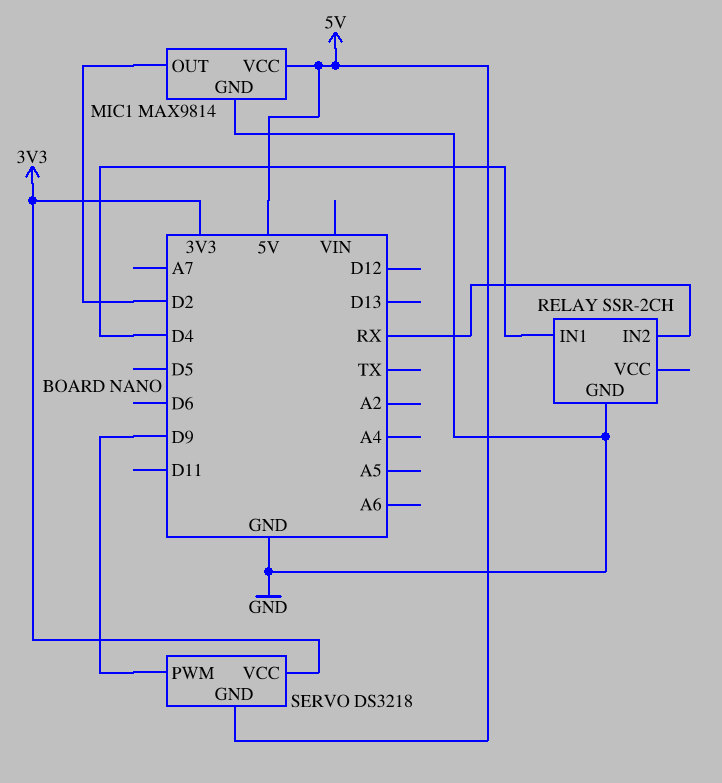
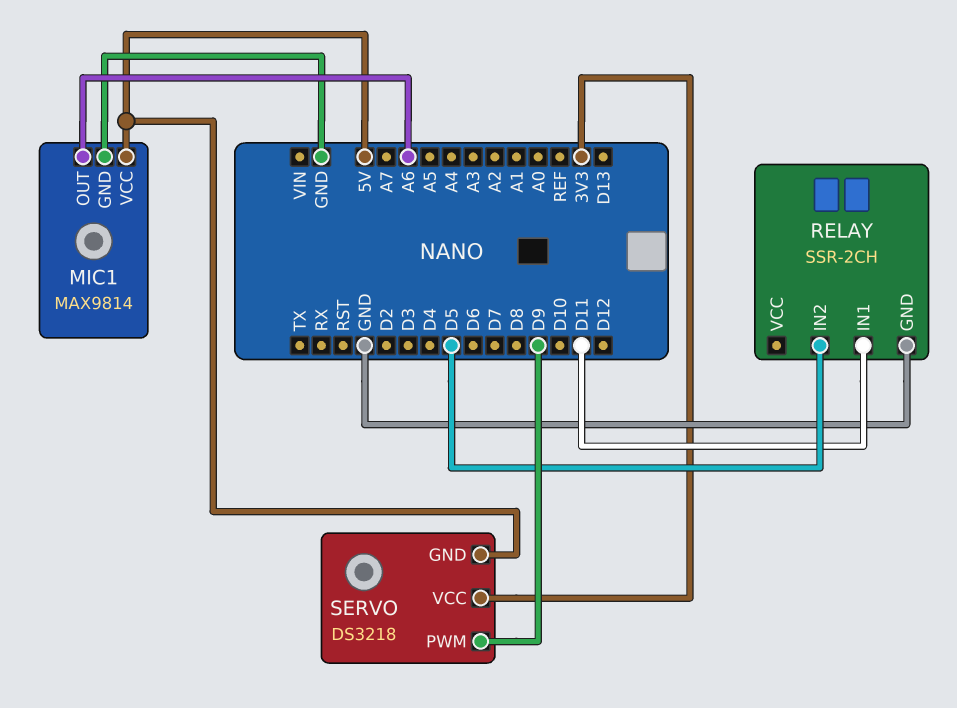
MIC1 pin OUT: D2 -> A6
RELAY pin IN1: D4 -> D11
RELAY pin IN2: RX -> D5

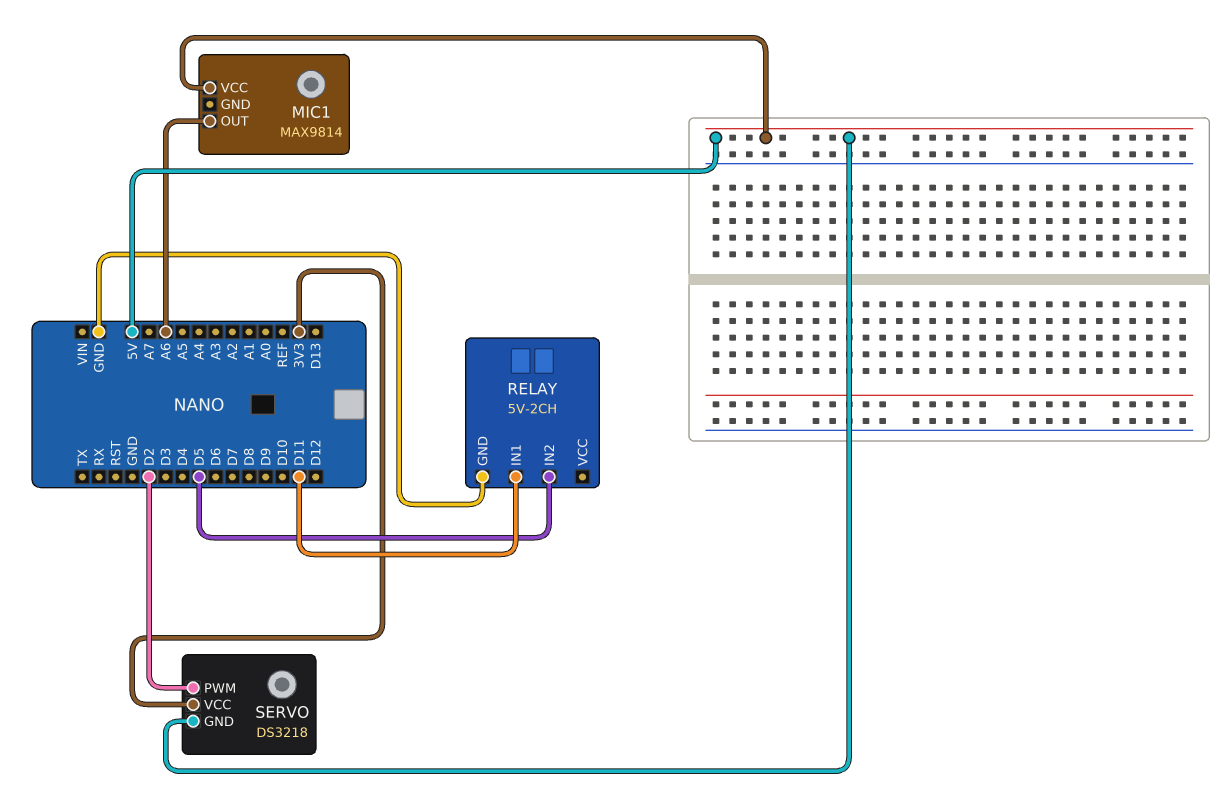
MIC1 pin GND: GND -> none
RELAY: SSR-2CH -> 5V-2CH
SERVO pin PWM: D9 -> D2

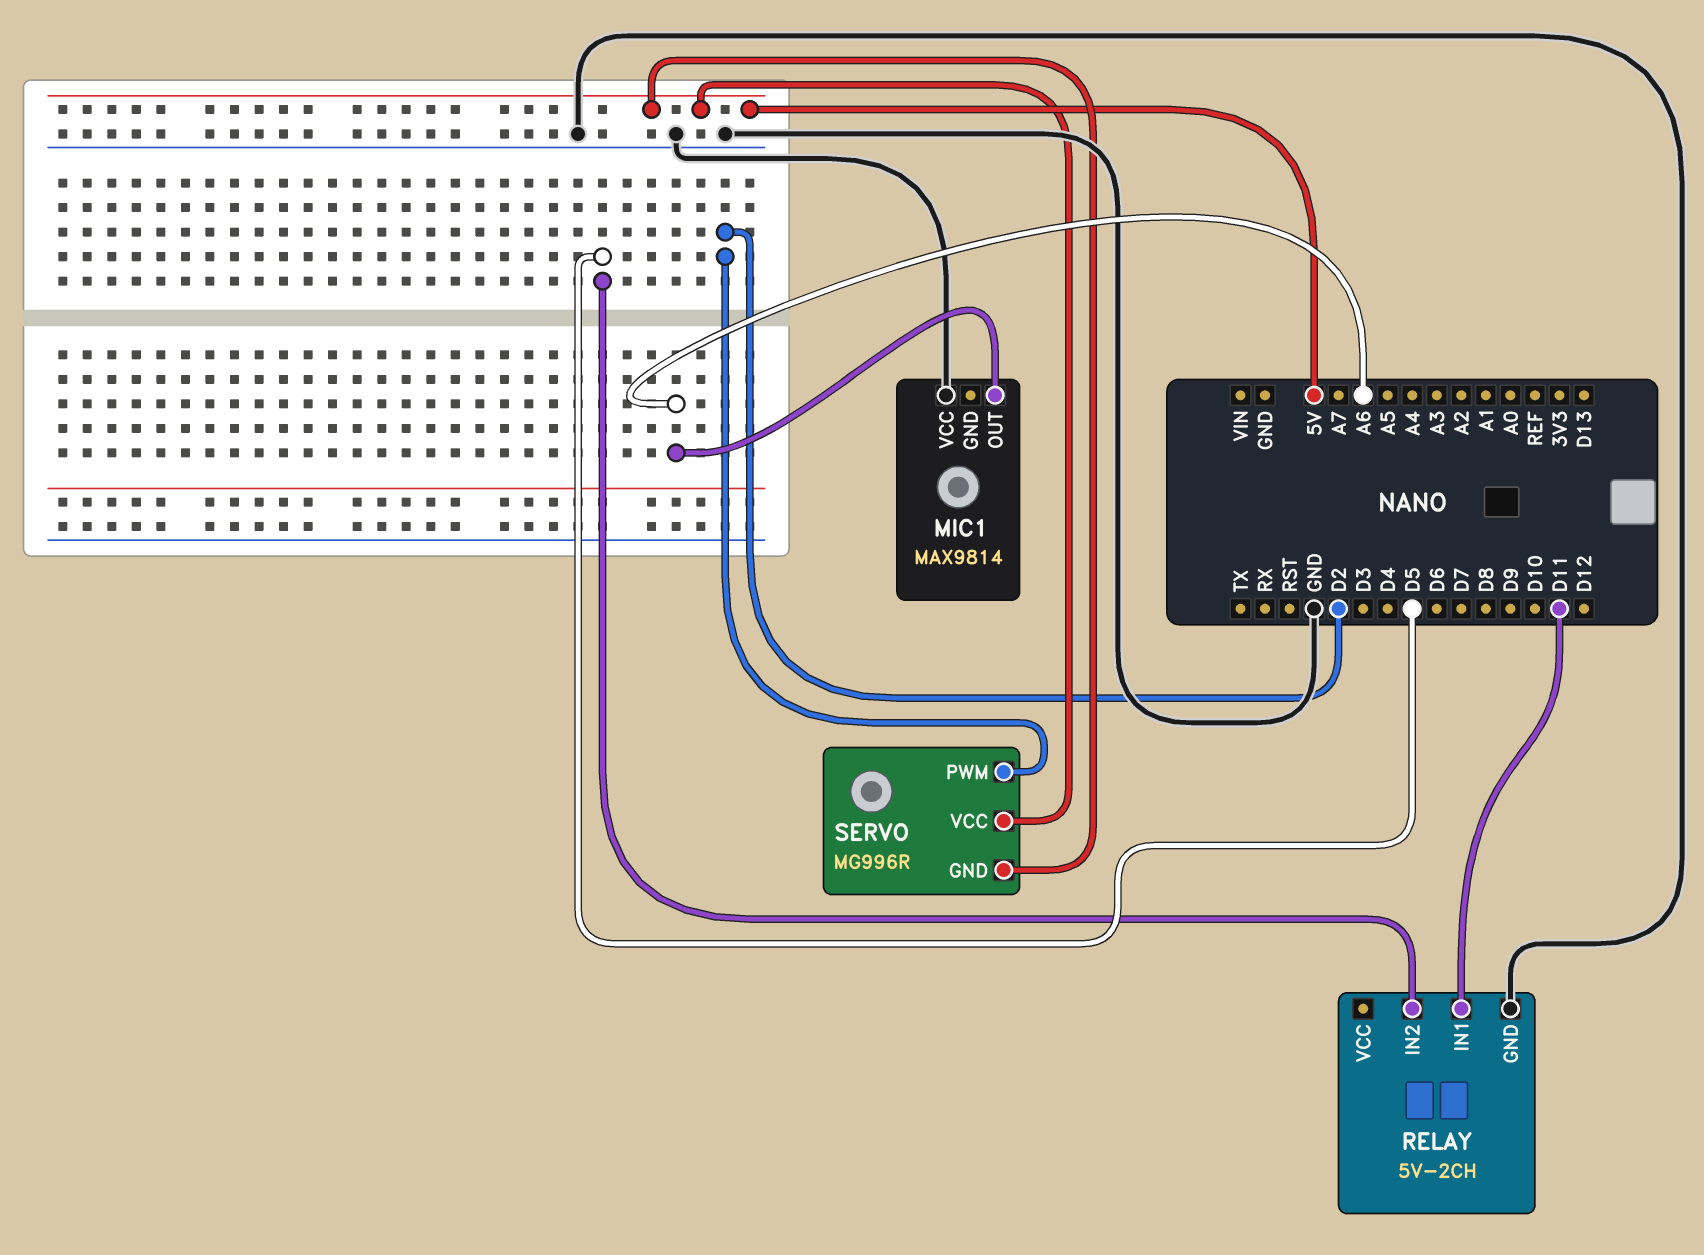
MIC1 pin VCC: 5V -> GND
SERVO: DS3218 -> MG996R
SERVO pin VCC: 3V3 -> 5V

